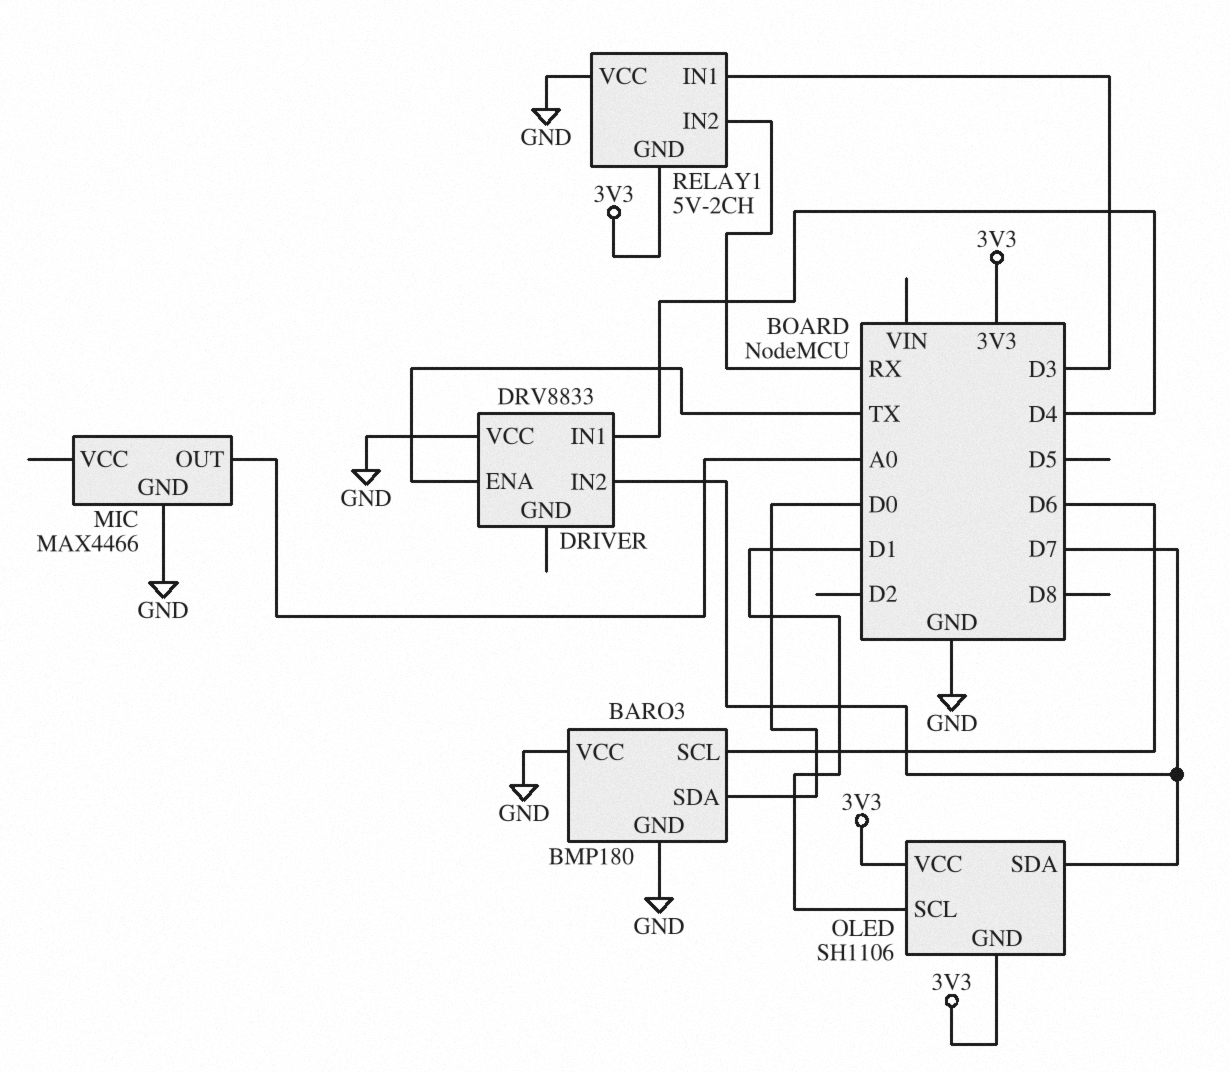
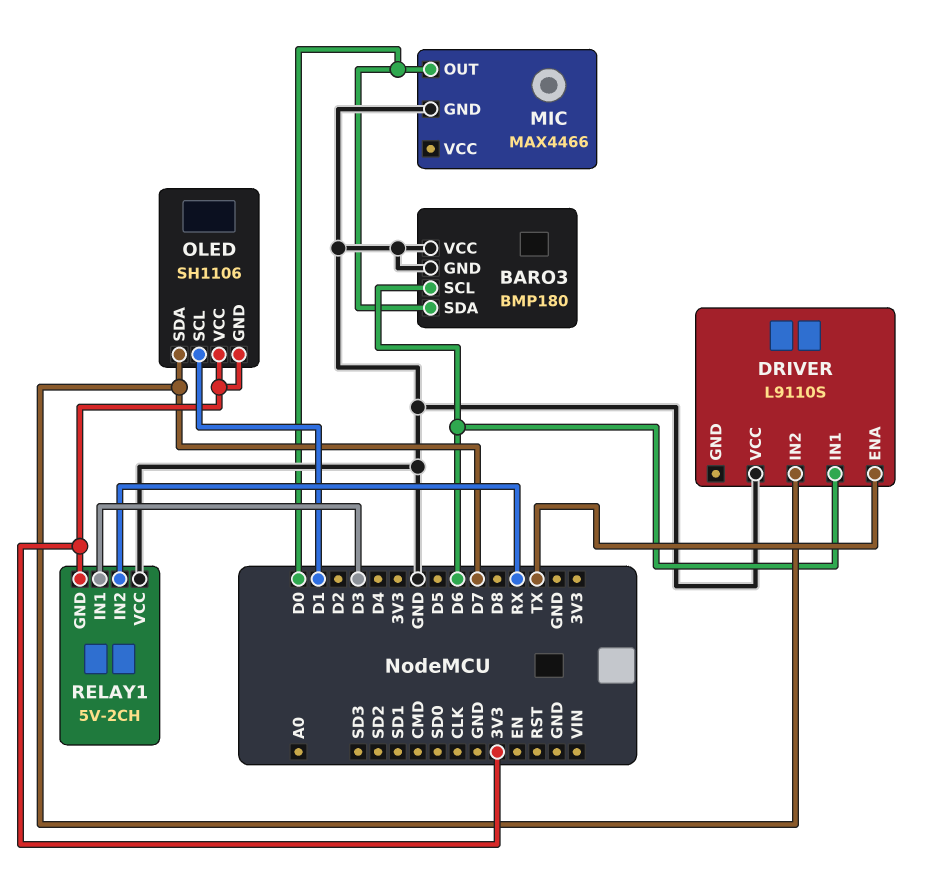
DRIVER: DRV8833 -> L9110S
DRIVER pin IN1: D4 -> D6
MIC pin OUT: A0 -> D0

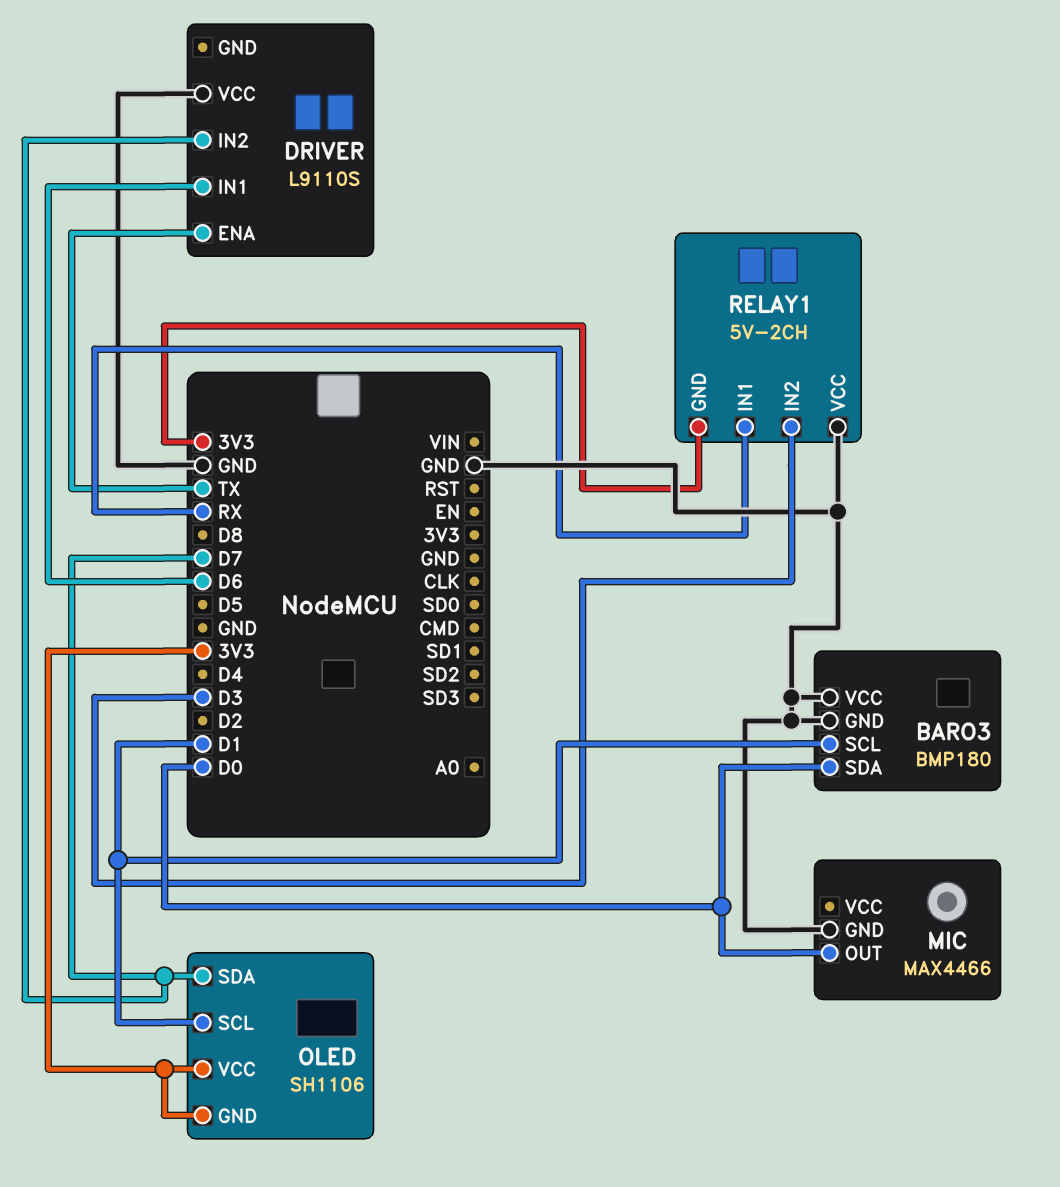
BARO3 pin SCL: D6 -> D1
RELAY1 pin IN1: D3 -> RX
RELAY1 pin IN2: RX -> D3

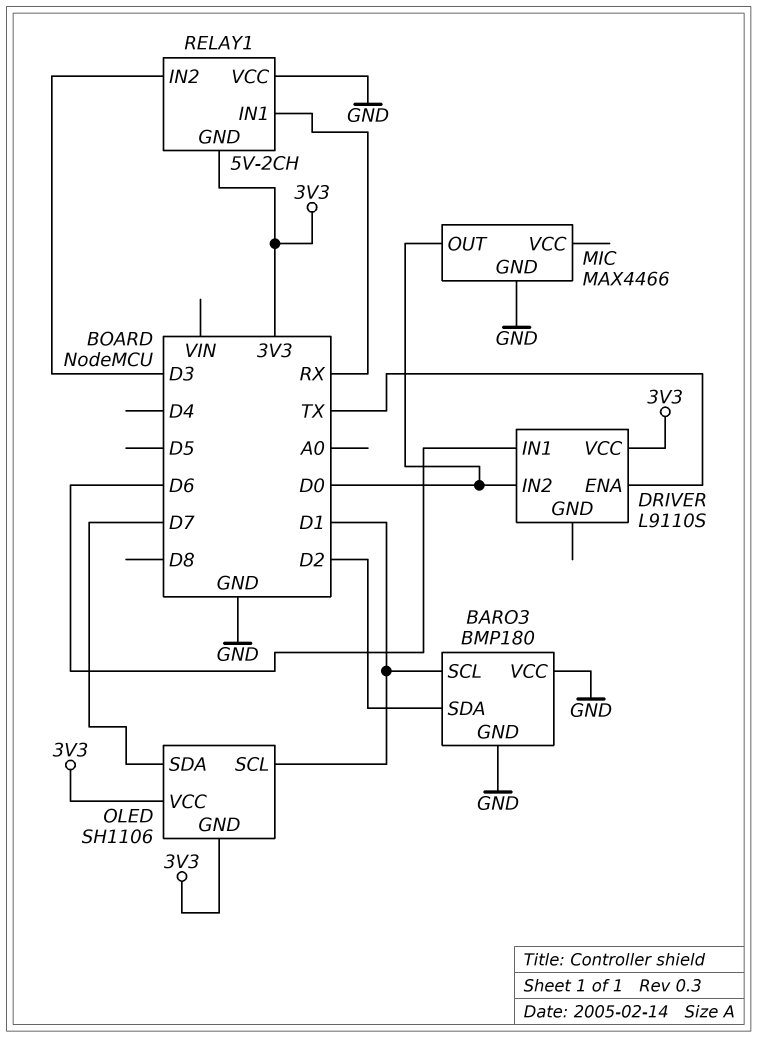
BARO3 pin SDA: D0 -> D2
DRIVER pin IN2: D7 -> D0
DRIVER pin VCC: GND -> 3V3

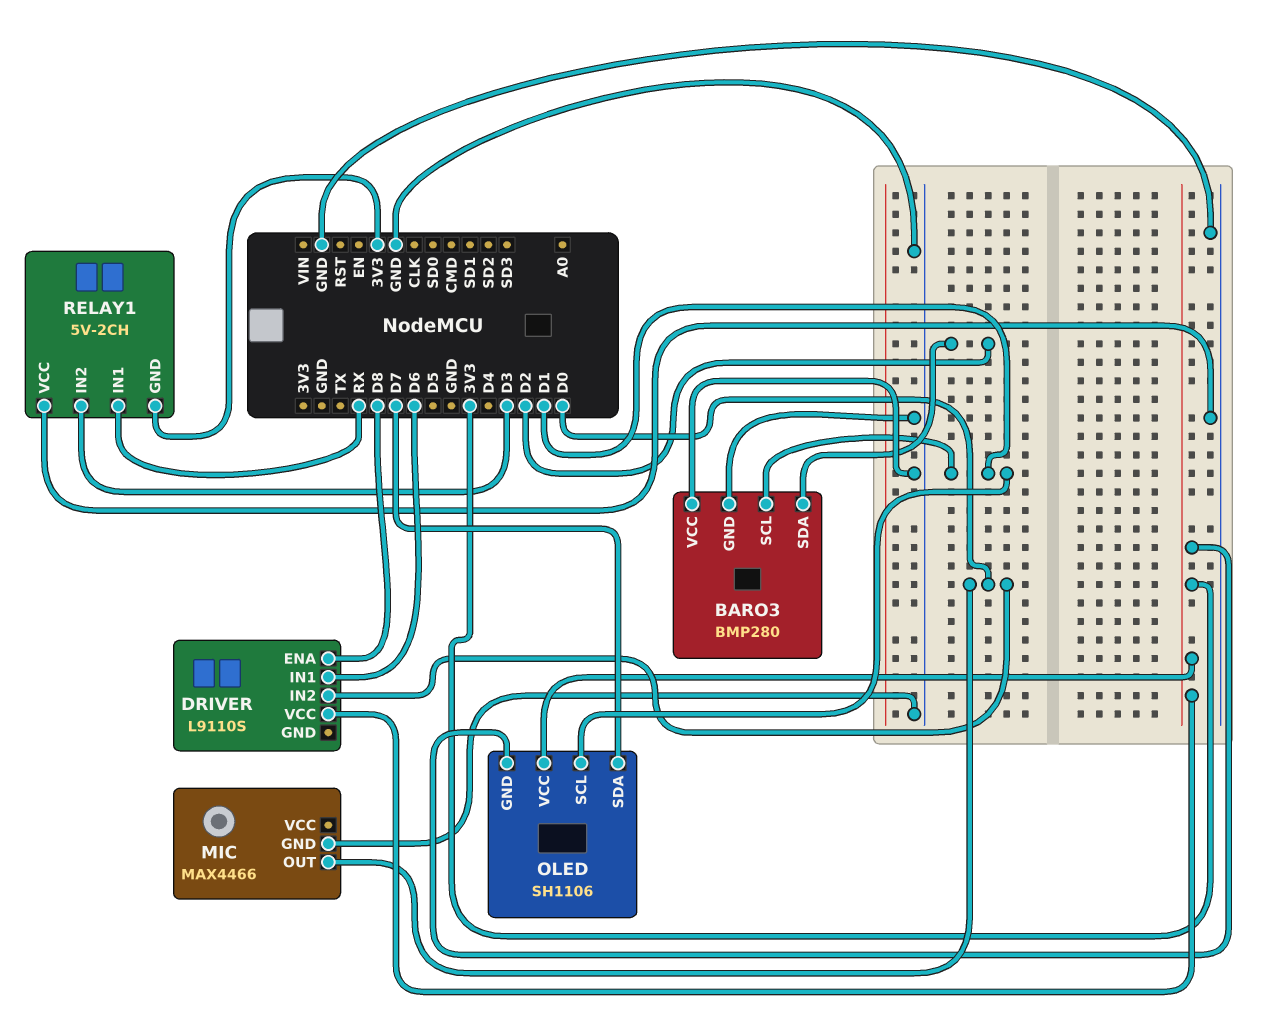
BARO3: BMP180 -> BMP280
DRIVER pin ENA: TX -> D8

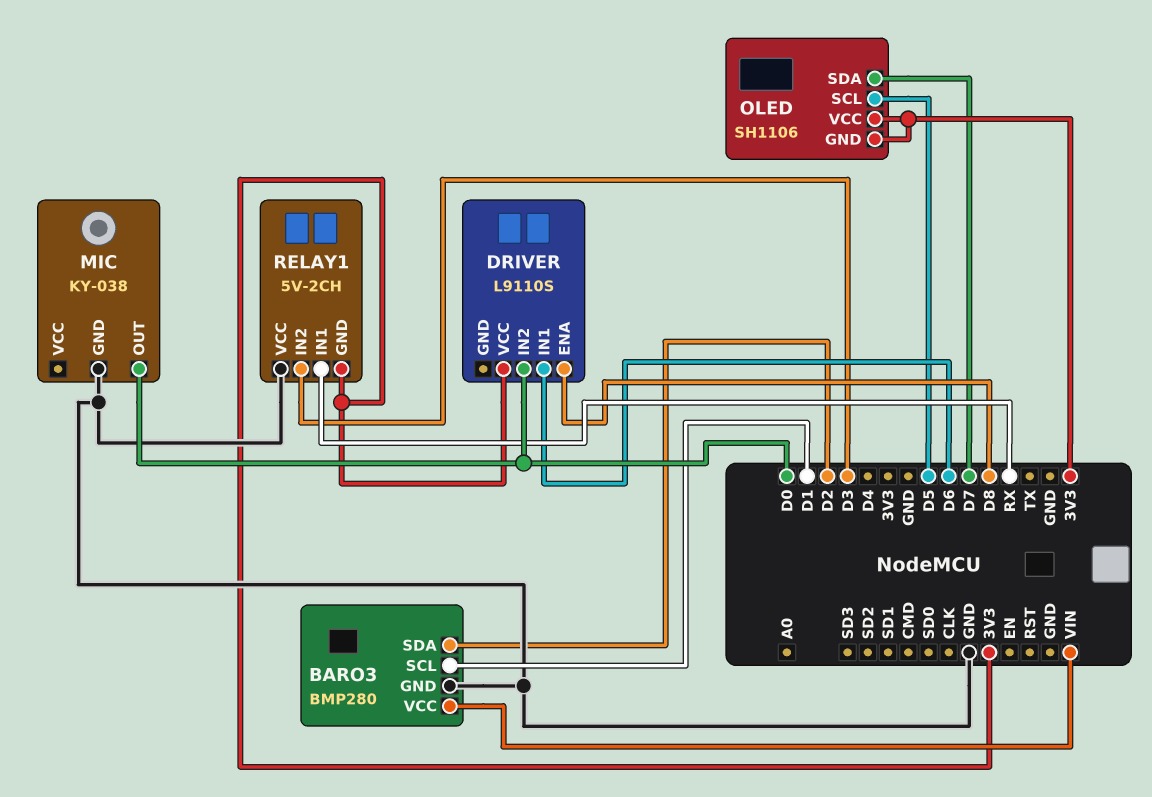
BARO3 pin VCC: GND -> VIN
MIC: MAX4466 -> KY-038
OLED pin SCL: D1 -> D5

